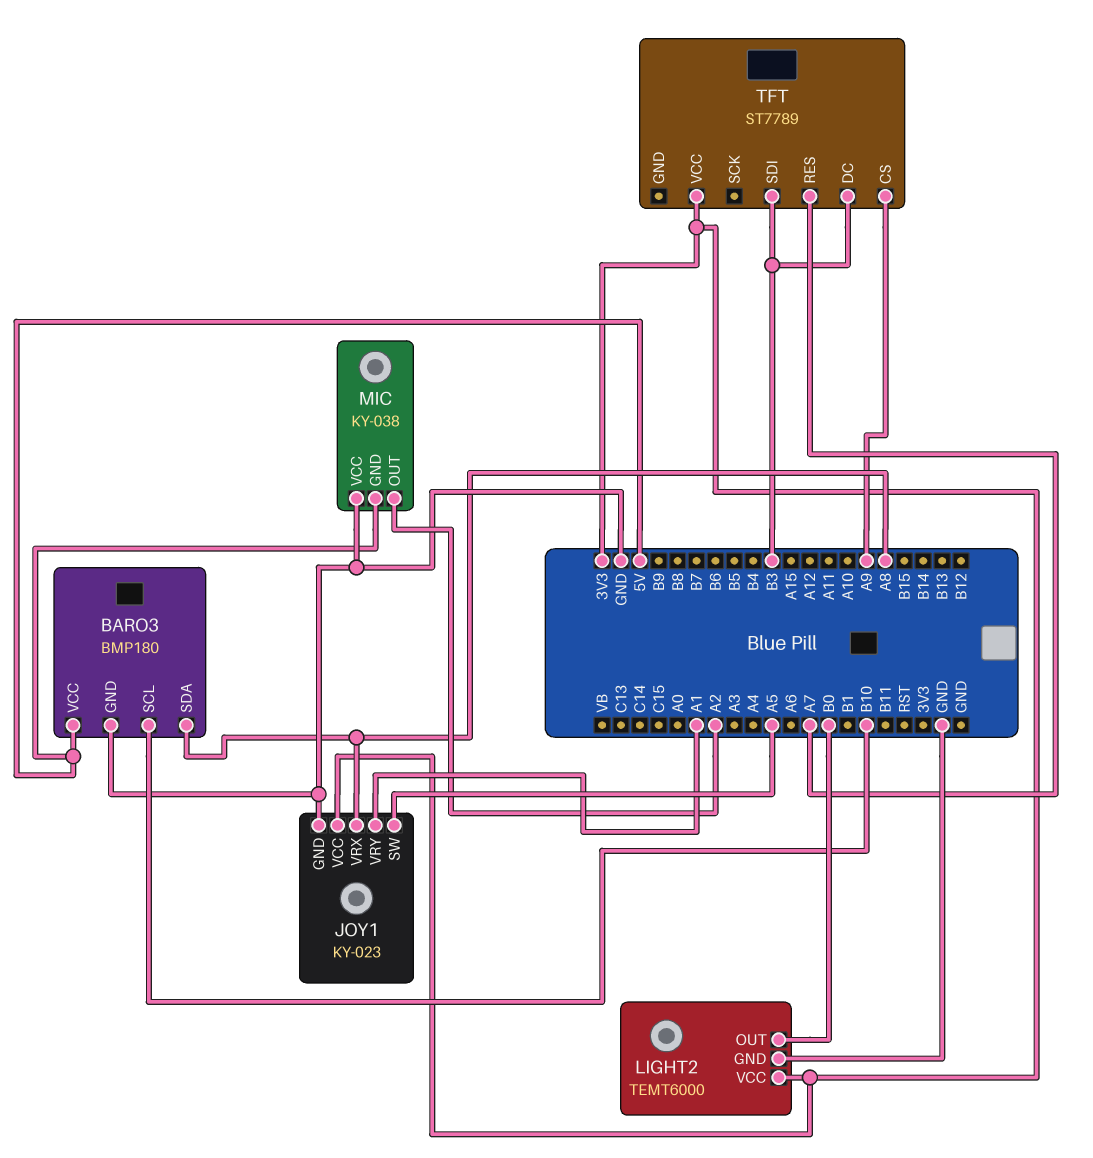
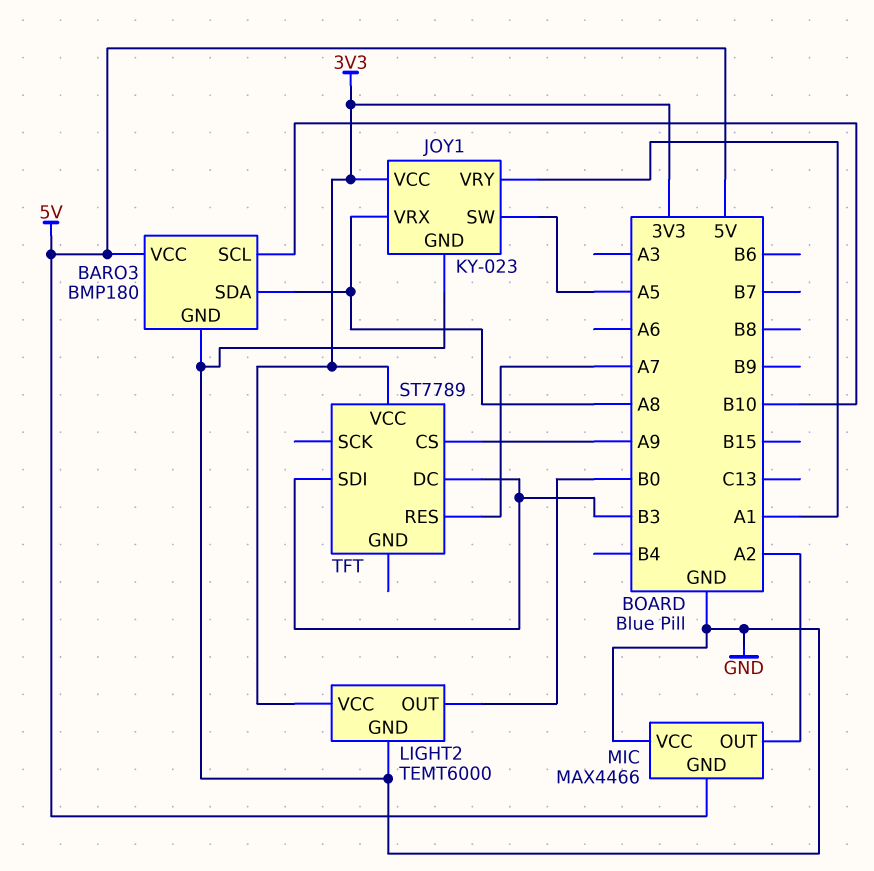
MIC: KY-038 -> MAX4466

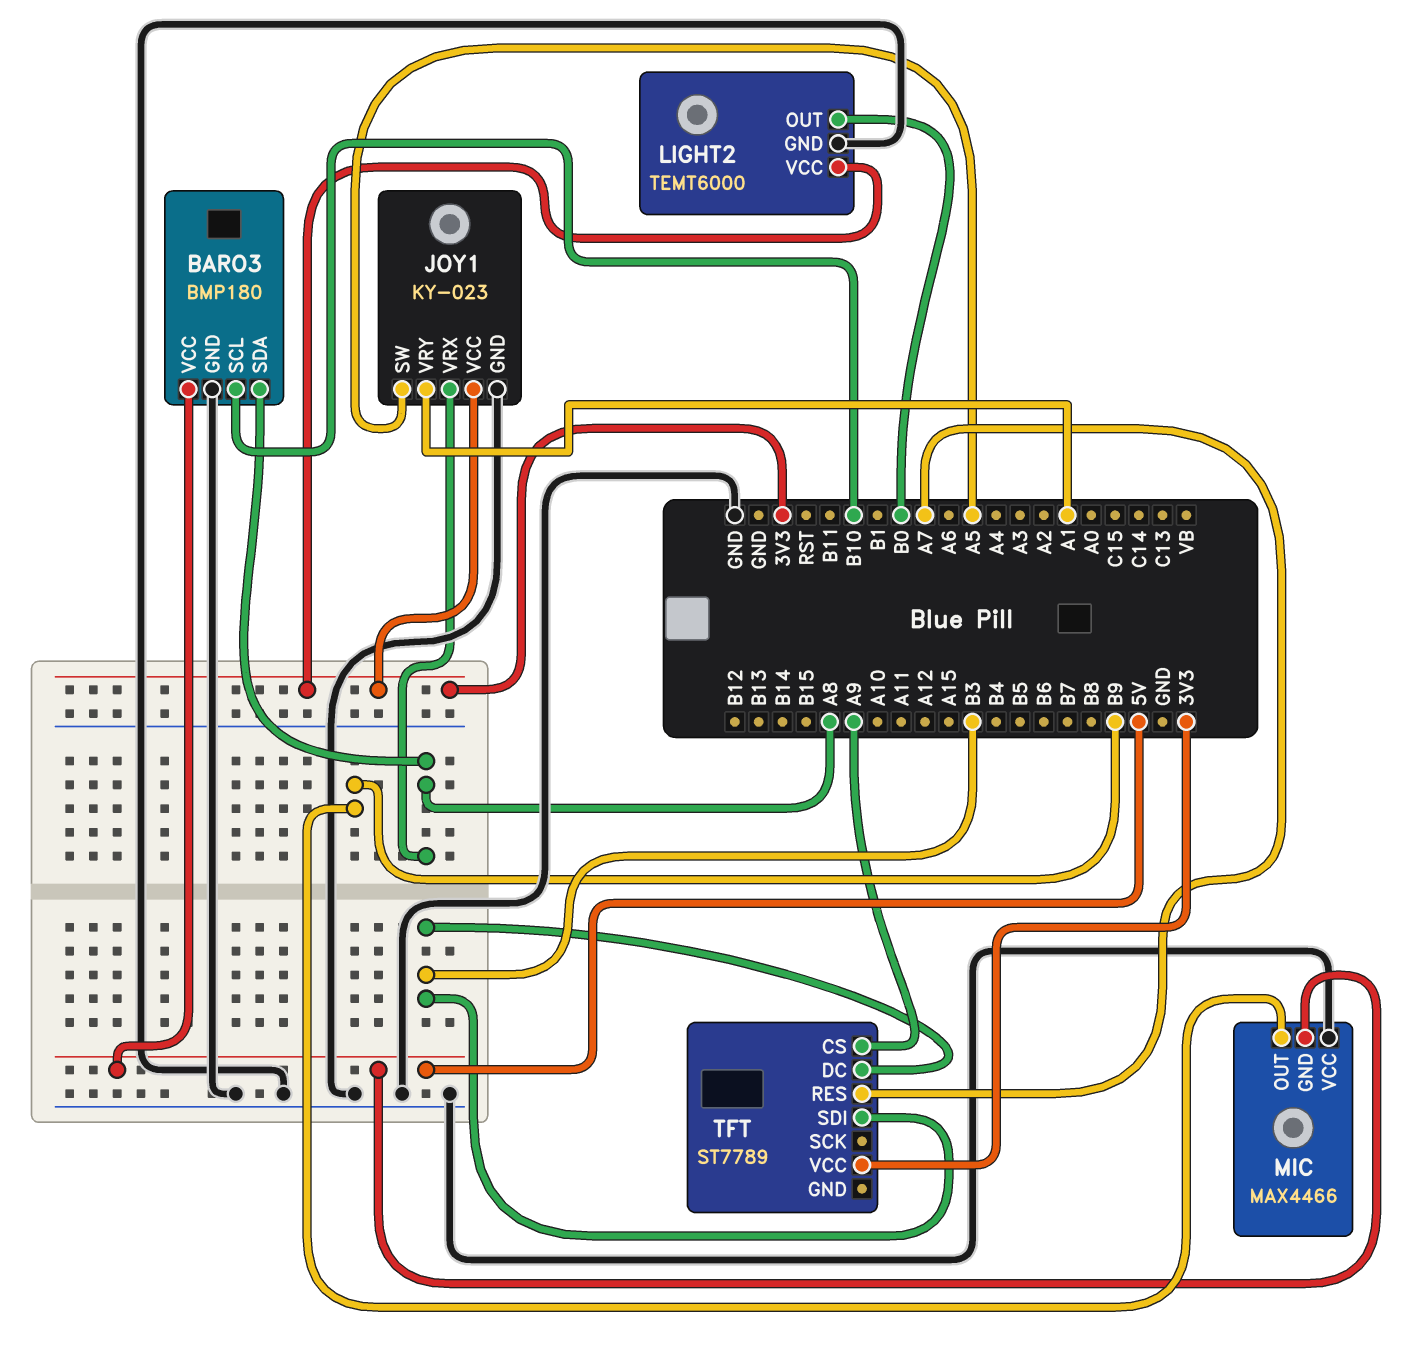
MIC pin OUT: A2 -> B9

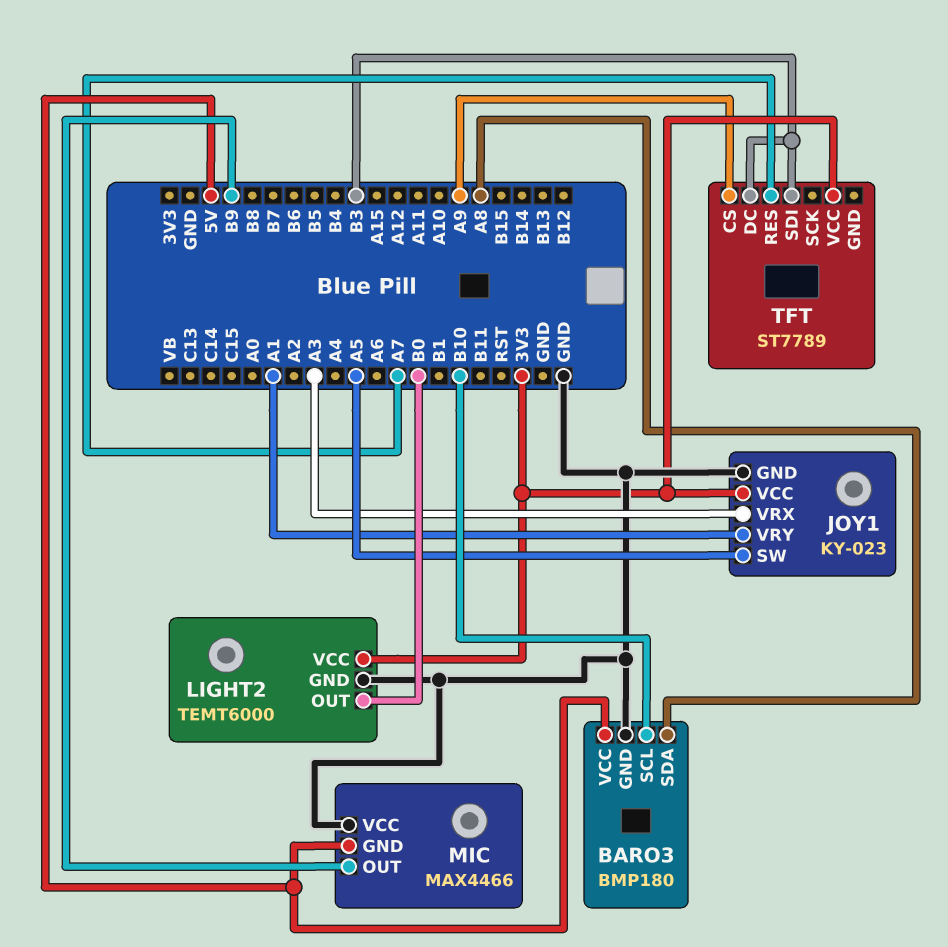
JOY1 pin VRX: A8 -> A3

